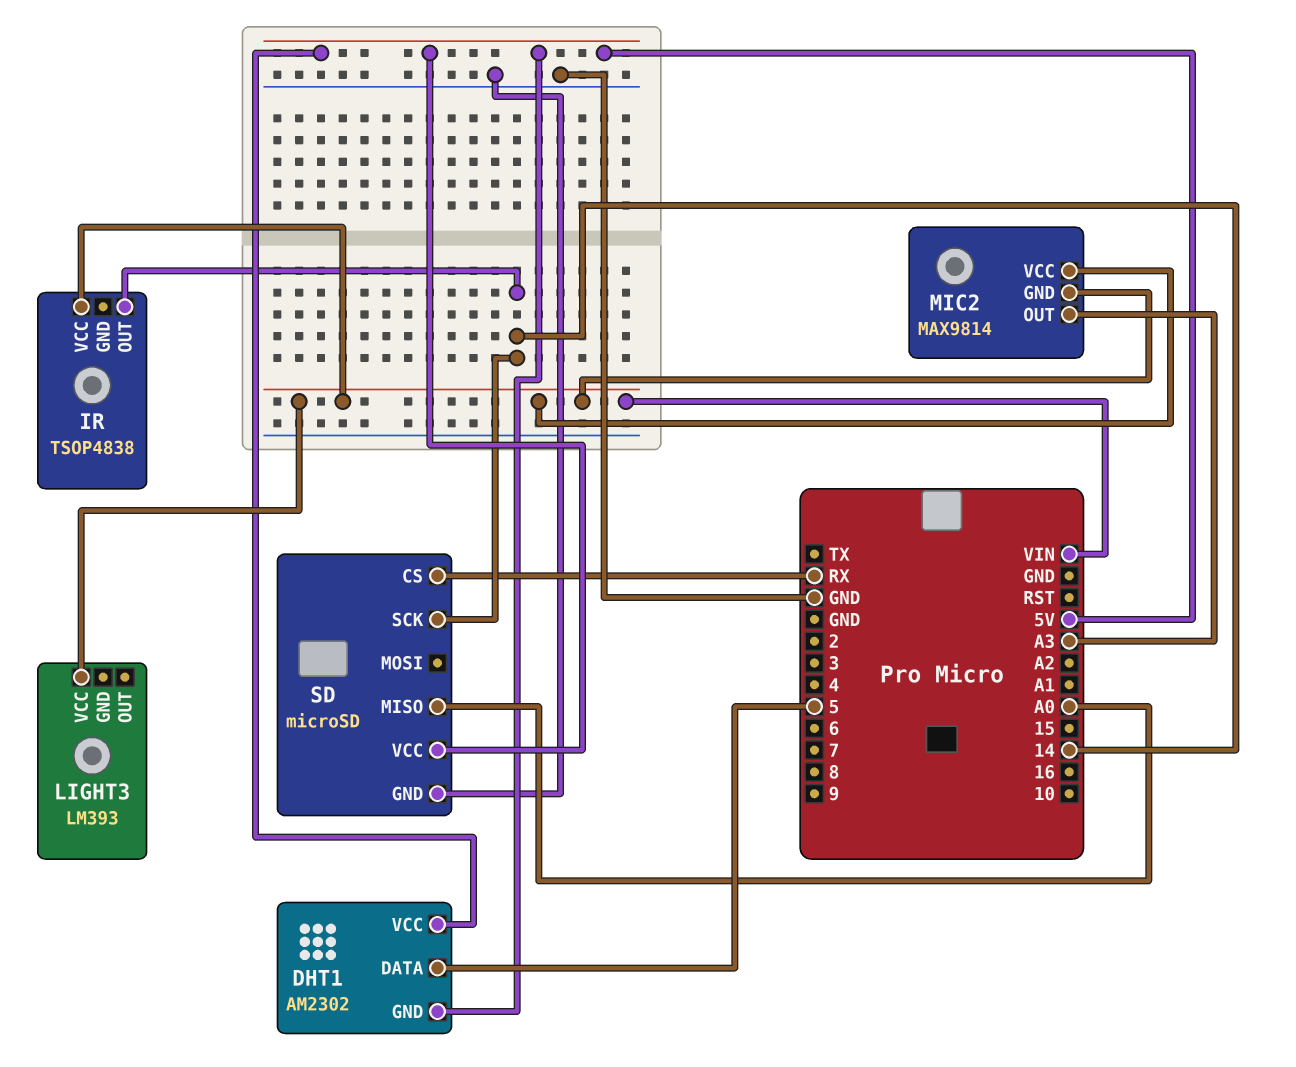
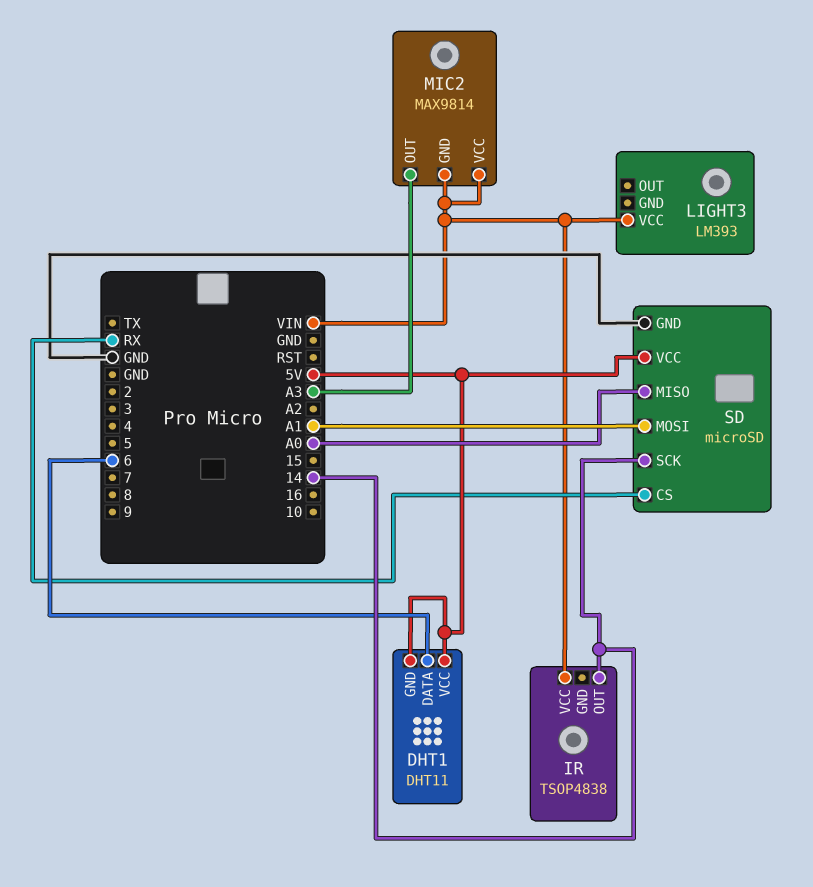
DHT1: AM2302 -> DHT11
DHT1 pin DATA: 5 -> 6
SD pin MOSI: none -> A1

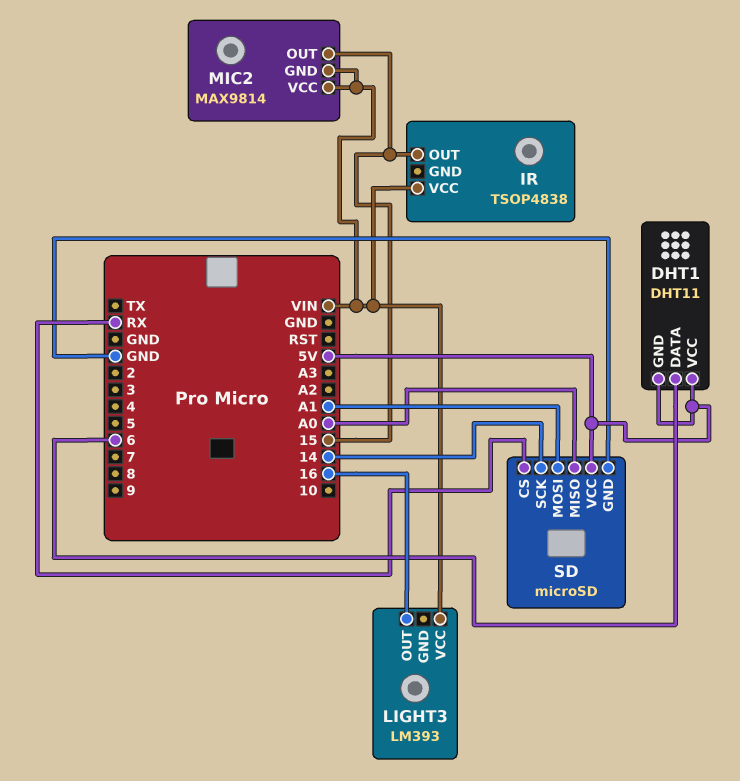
IR pin OUT: 14 -> 15
LIGHT3 pin OUT: none -> 16
MIC2 pin OUT: A3 -> 15

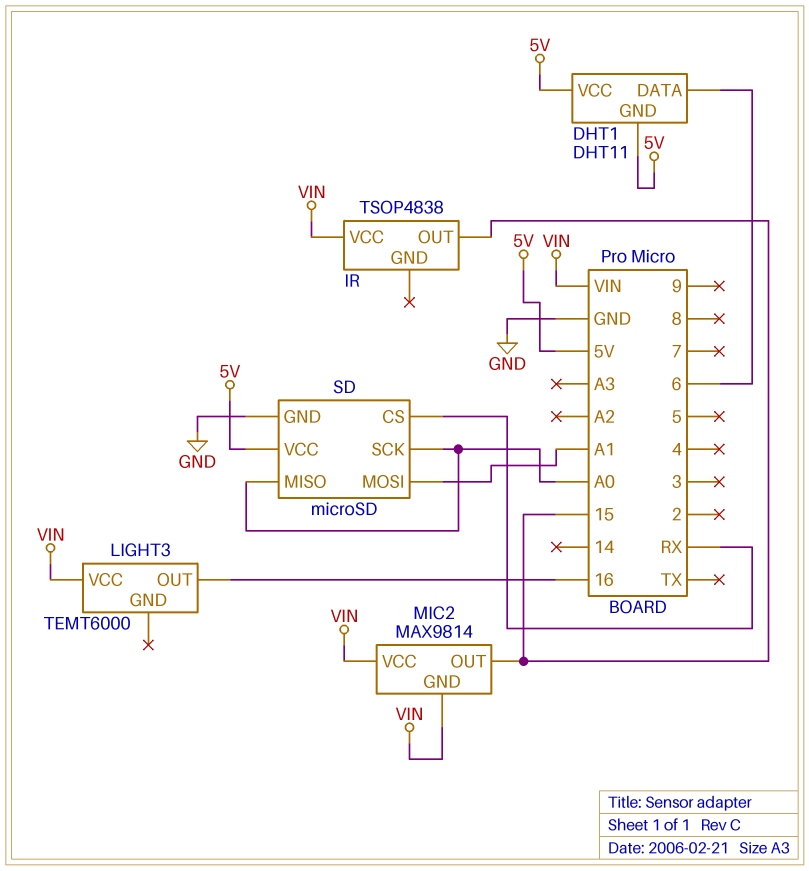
LIGHT3: LM393 -> TEMT6000
SD pin SCK: 14 -> A0

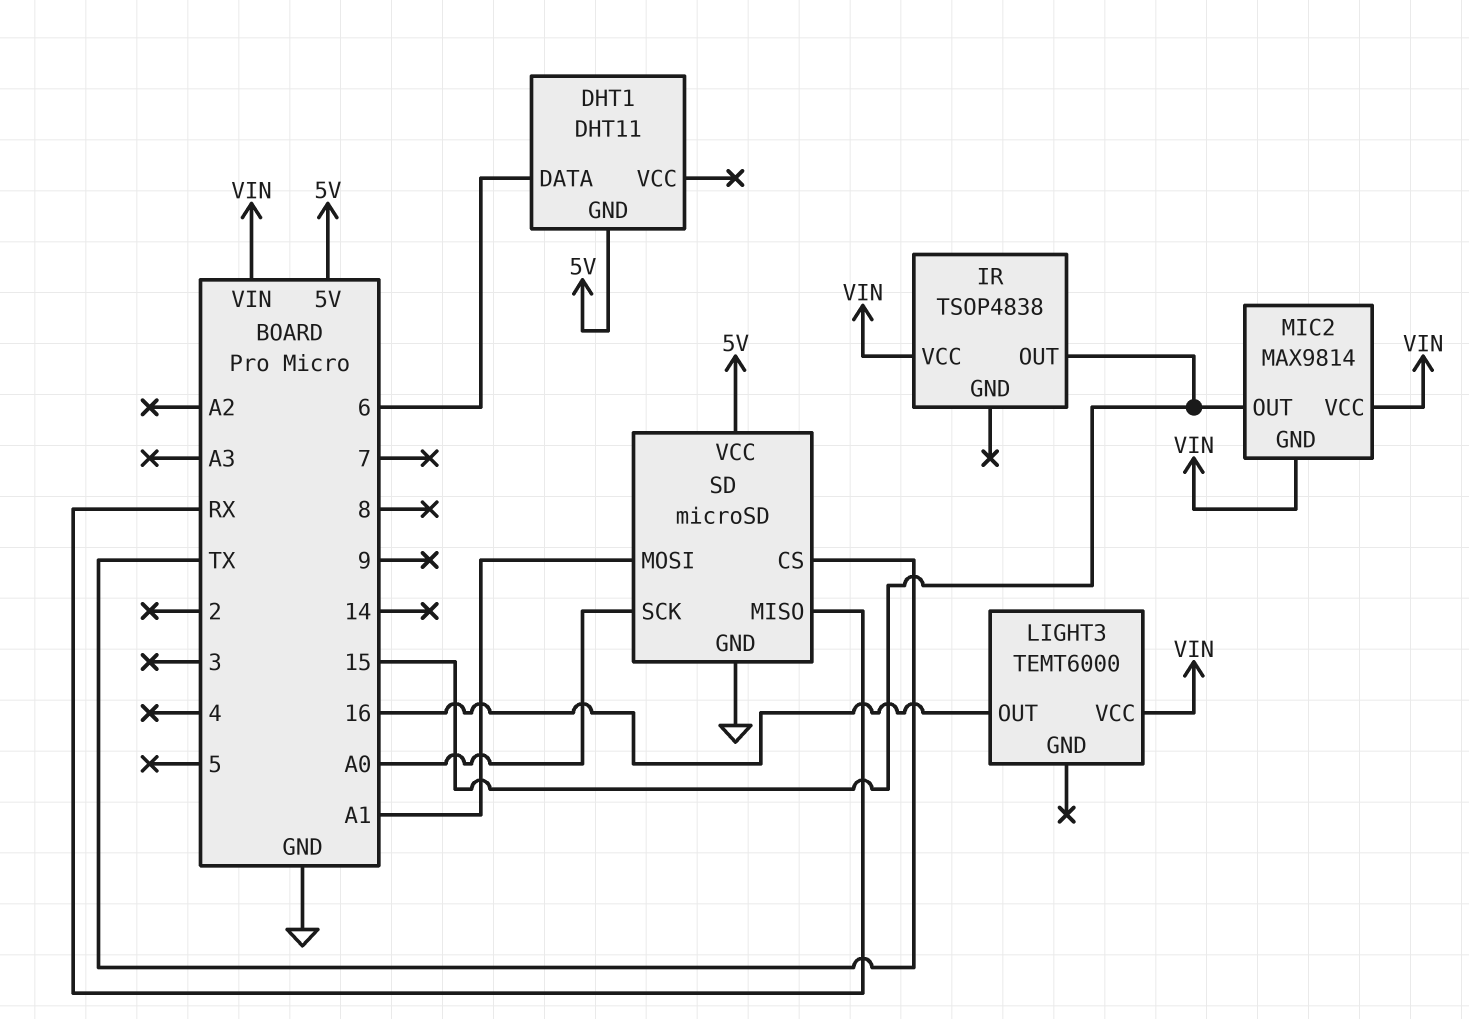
DHT1 pin VCC: 5V -> none
SD pin CS: RX -> TX
SD pin MISO: A0 -> RX

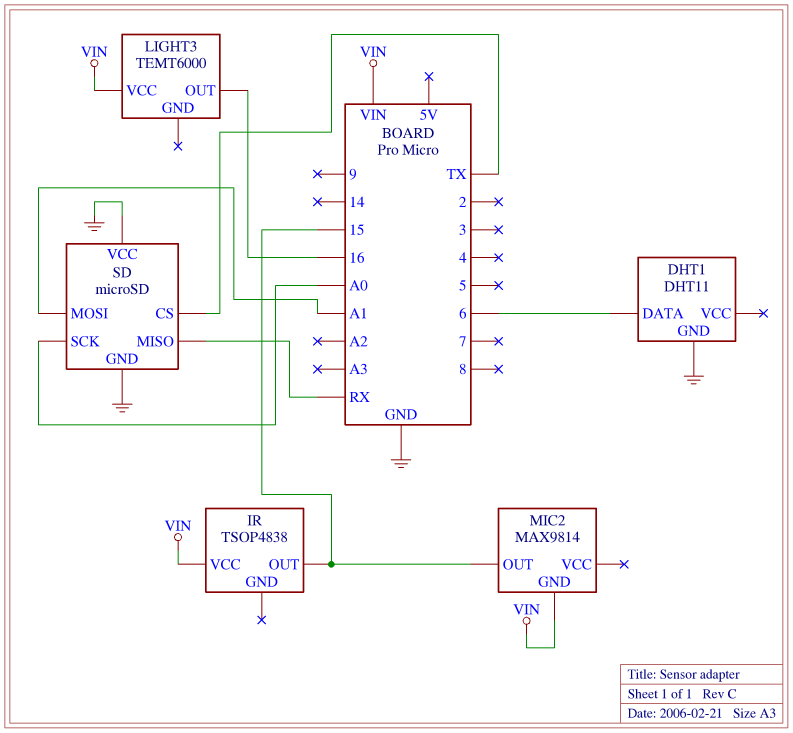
DHT1 pin GND: 5V -> GND
MIC2 pin VCC: VIN -> none
SD pin VCC: 5V -> GND

